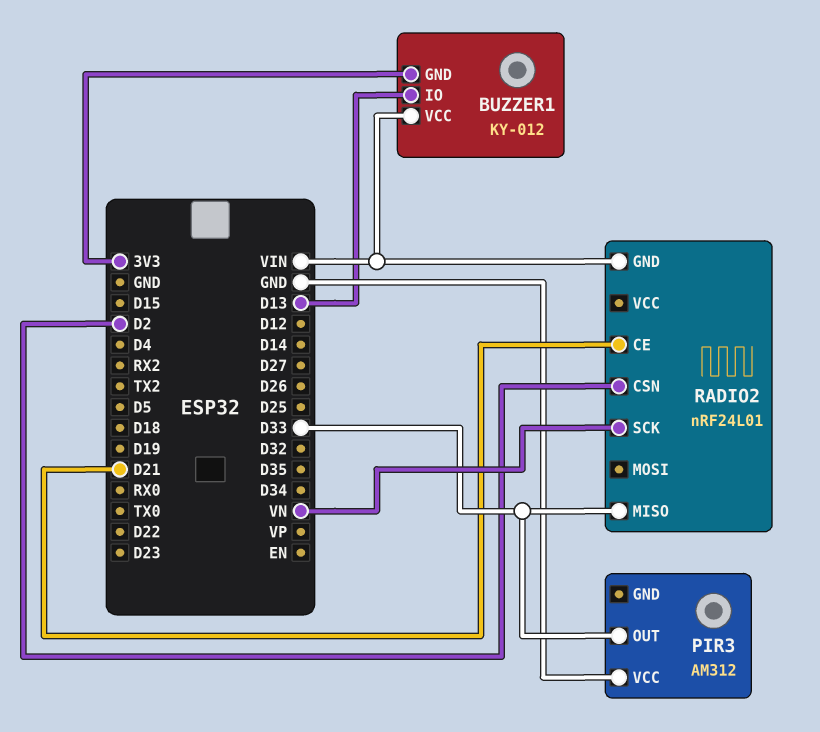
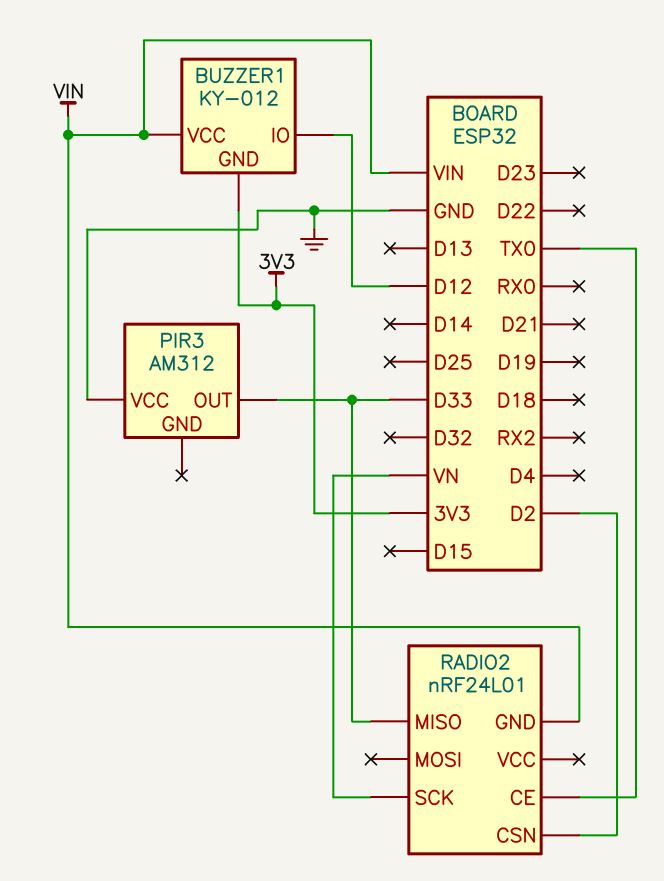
BUZZER1 pin IO: D13 -> D12
RADIO2 pin CE: D21 -> TX0

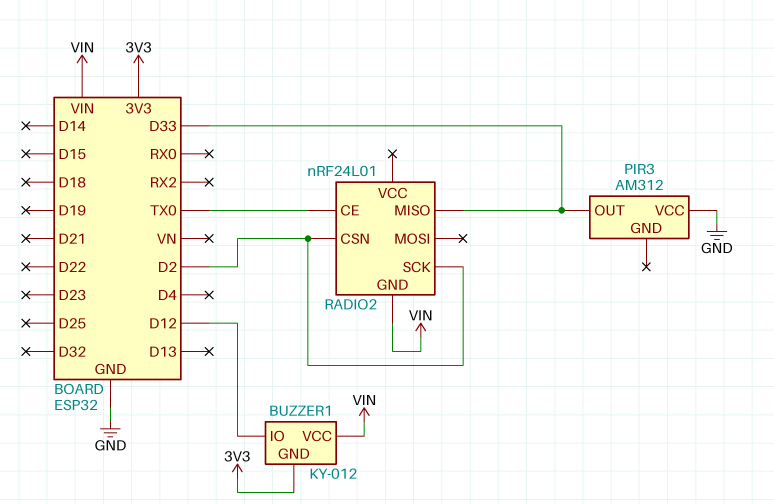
RADIO2 pin SCK: VN -> D2

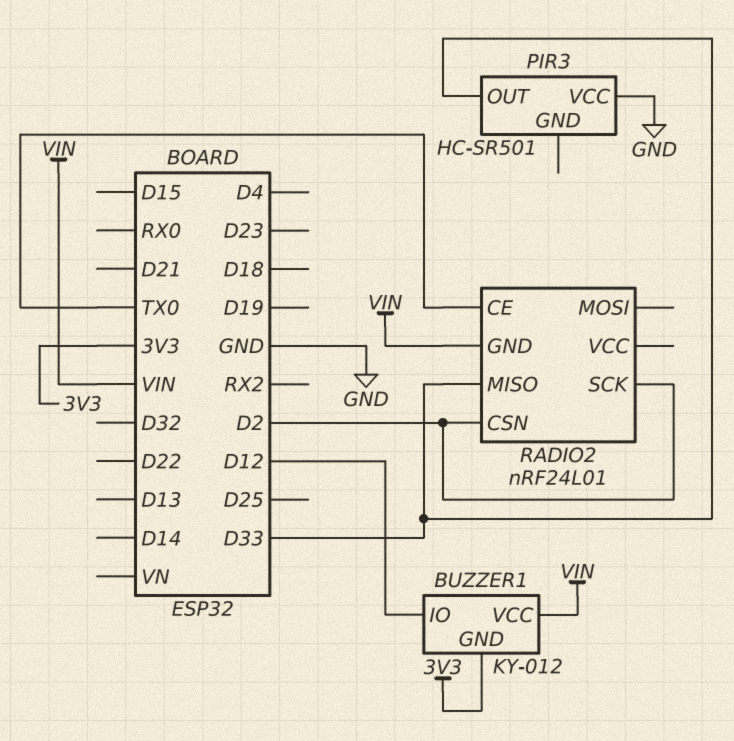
PIR3: AM312 -> HC-SR501

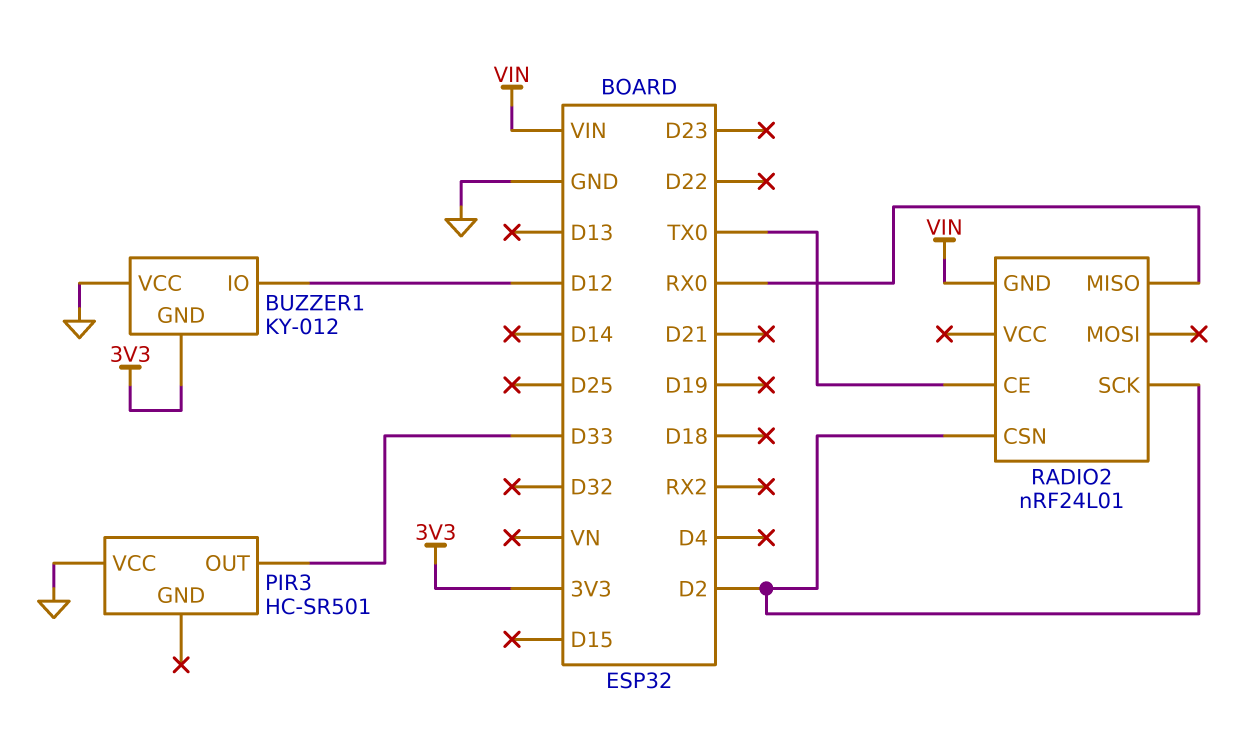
BUZZER1 pin VCC: VIN -> GND
RADIO2 pin MISO: D33 -> RX0

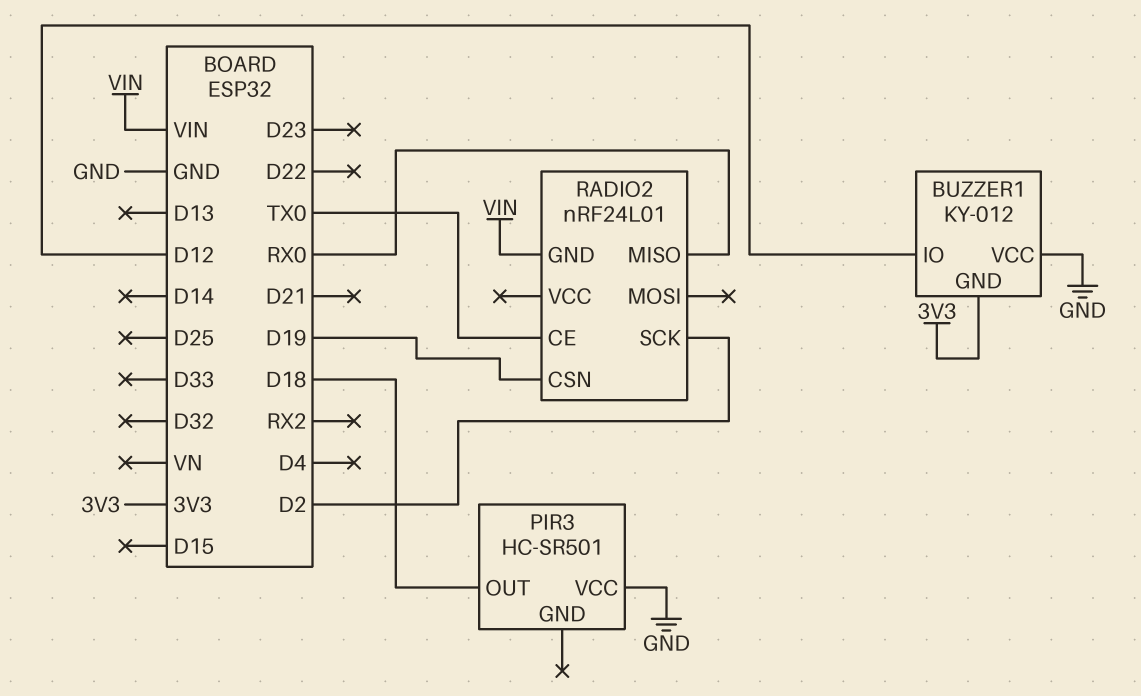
PIR3 pin OUT: D33 -> D18
RADIO2 pin CSN: D2 -> D19

